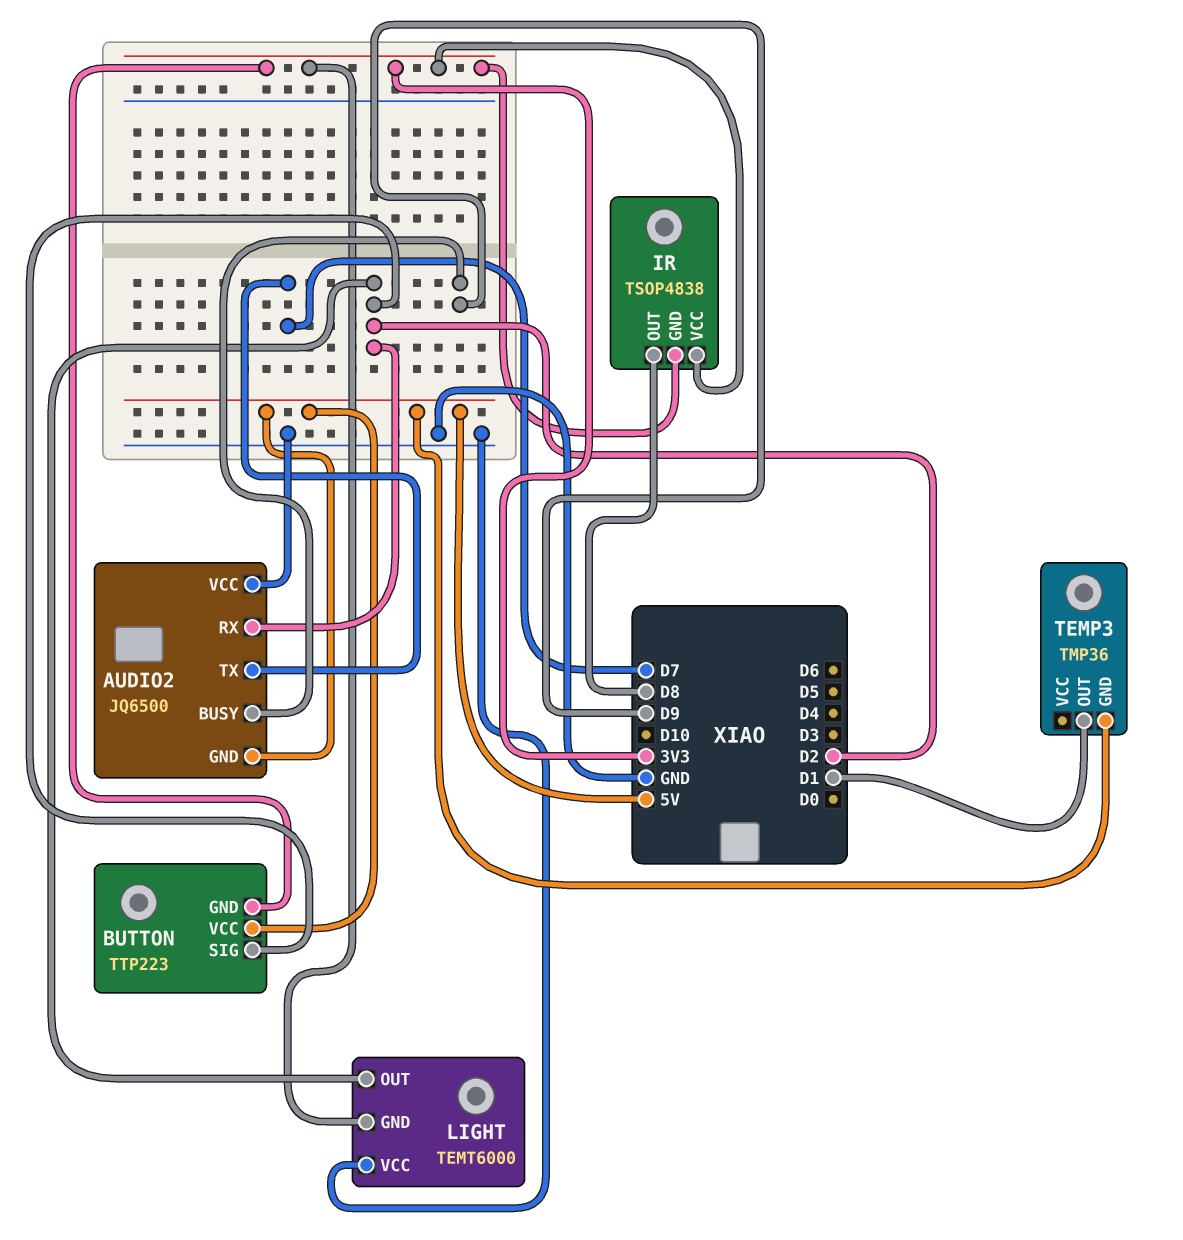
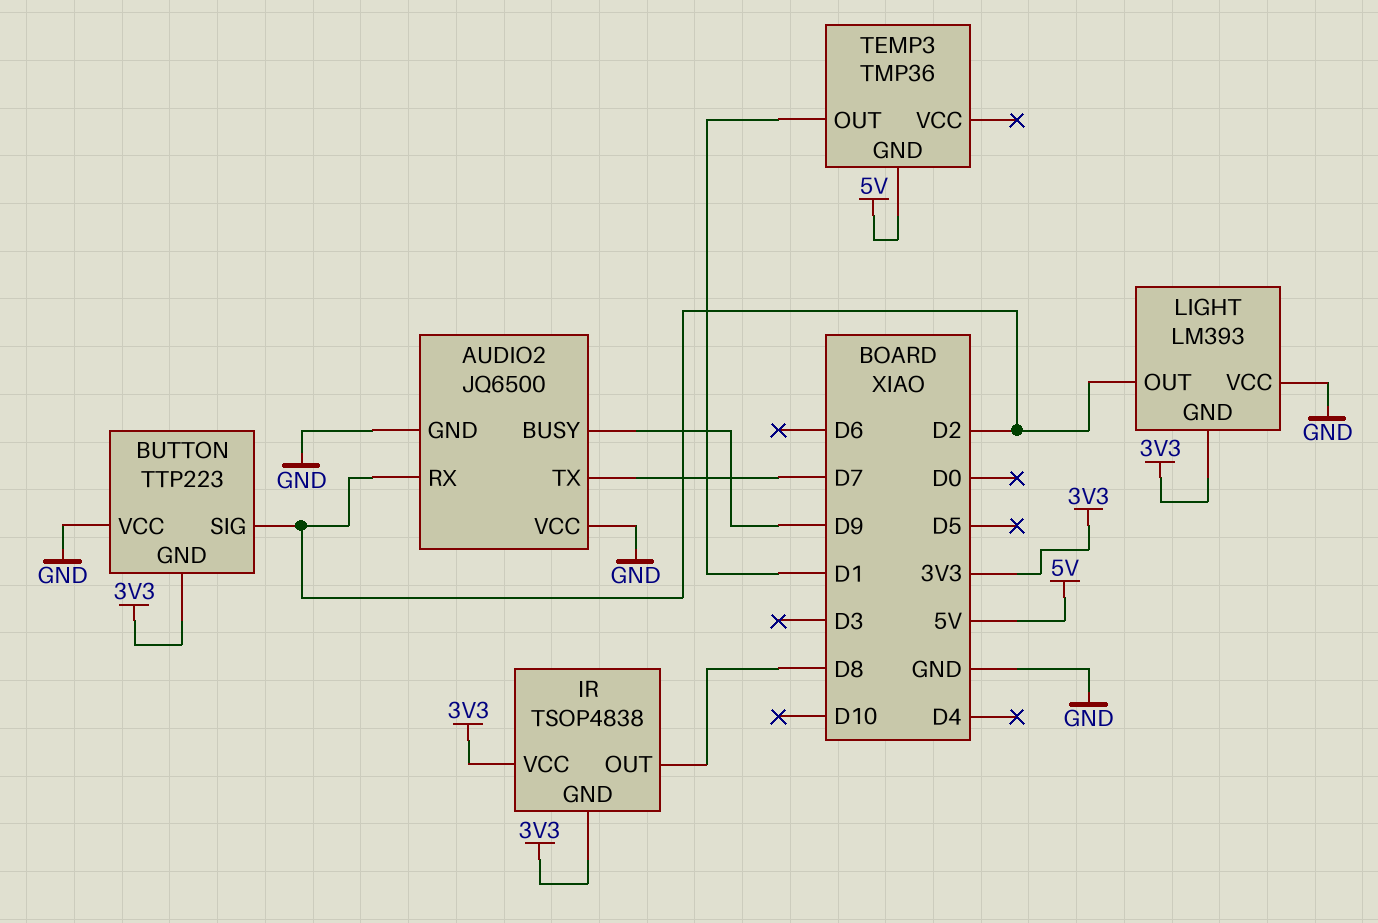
AUDIO2 pin GND: 5V -> GND
BUTTON pin VCC: 5V -> GND
LIGHT: TEMT6000 -> LM393

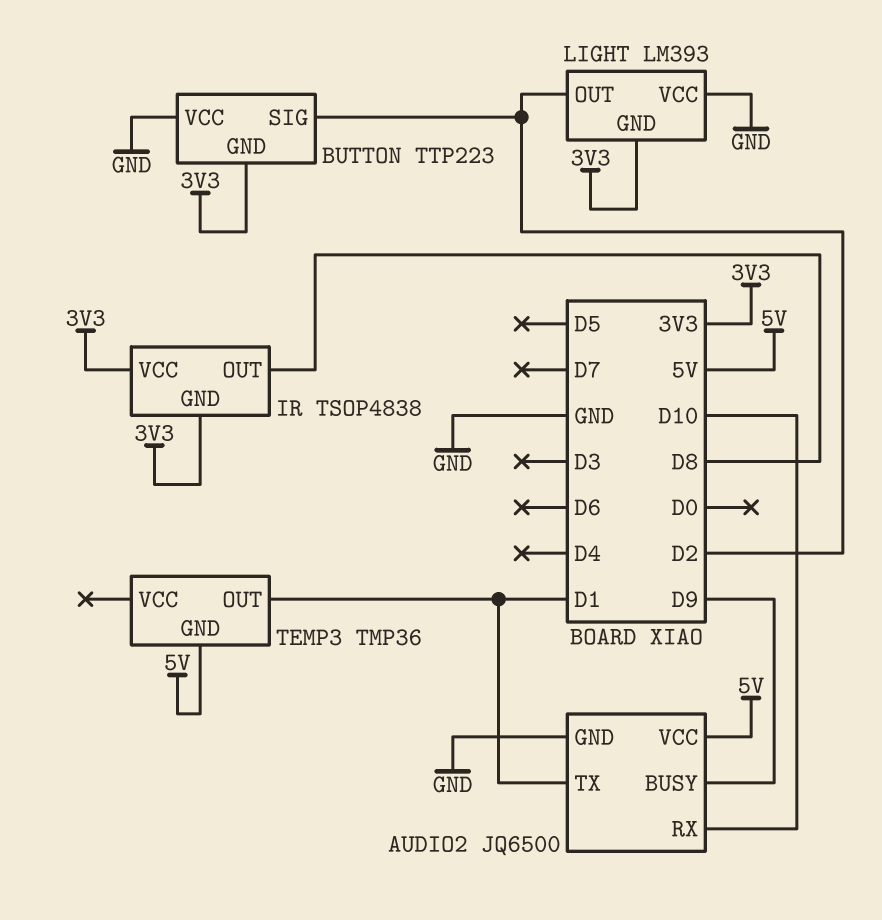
AUDIO2 pin RX: D2 -> D10
AUDIO2 pin TX: D7 -> D1
AUDIO2 pin VCC: GND -> 5V

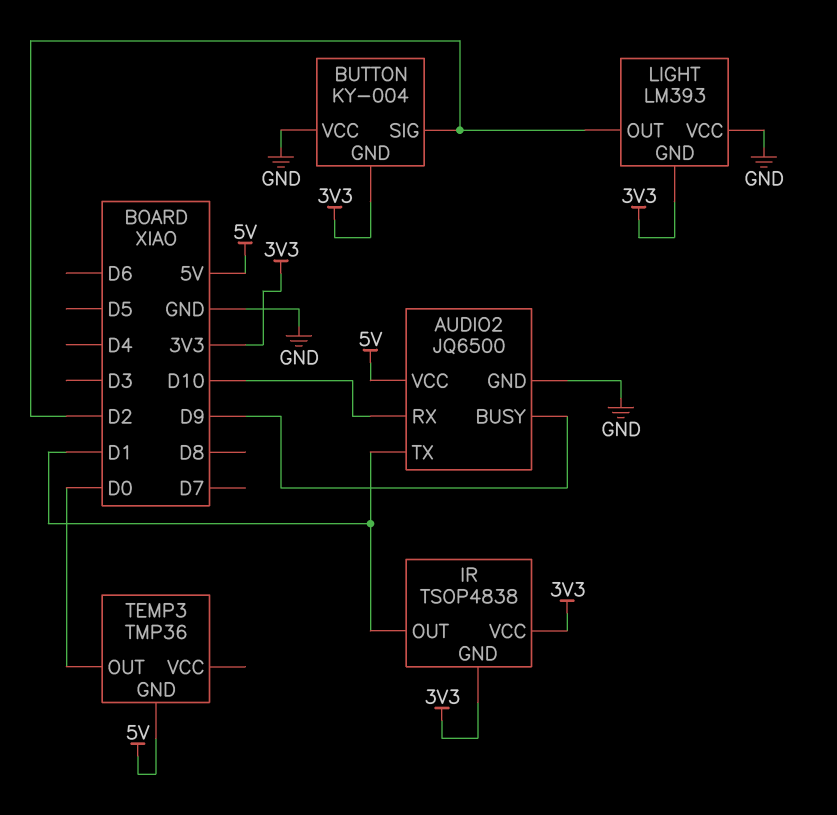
BUTTON: TTP223 -> KY-004
IR pin OUT: D8 -> D1
TEMP3 pin OUT: D1 -> D0

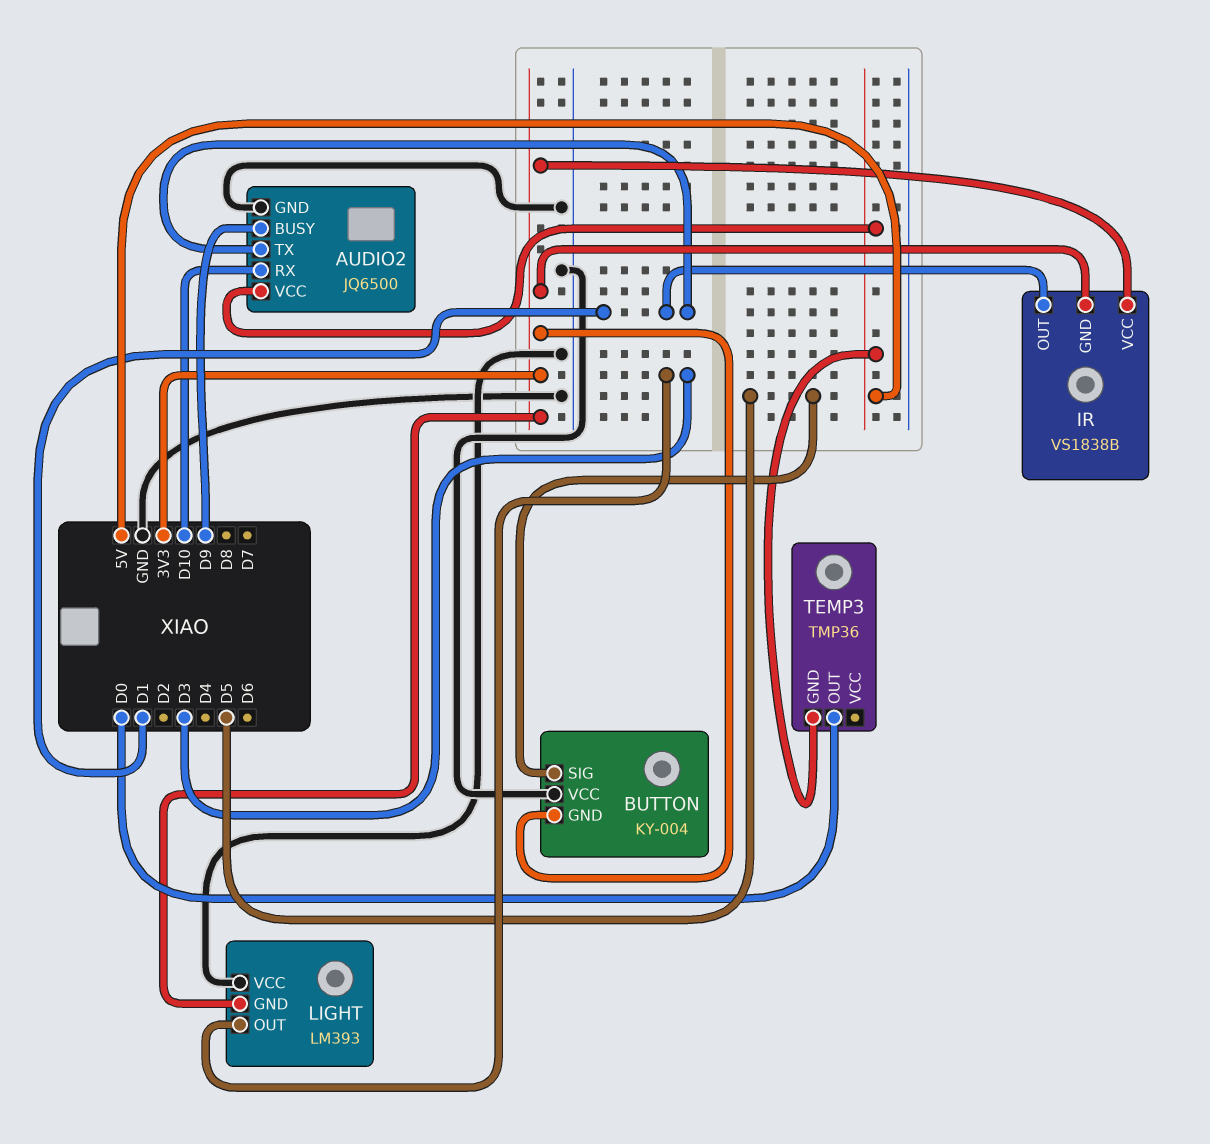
BUTTON pin SIG: D2 -> D5
IR: TSOP4838 -> VS1838B
LIGHT pin OUT: D2 -> D3

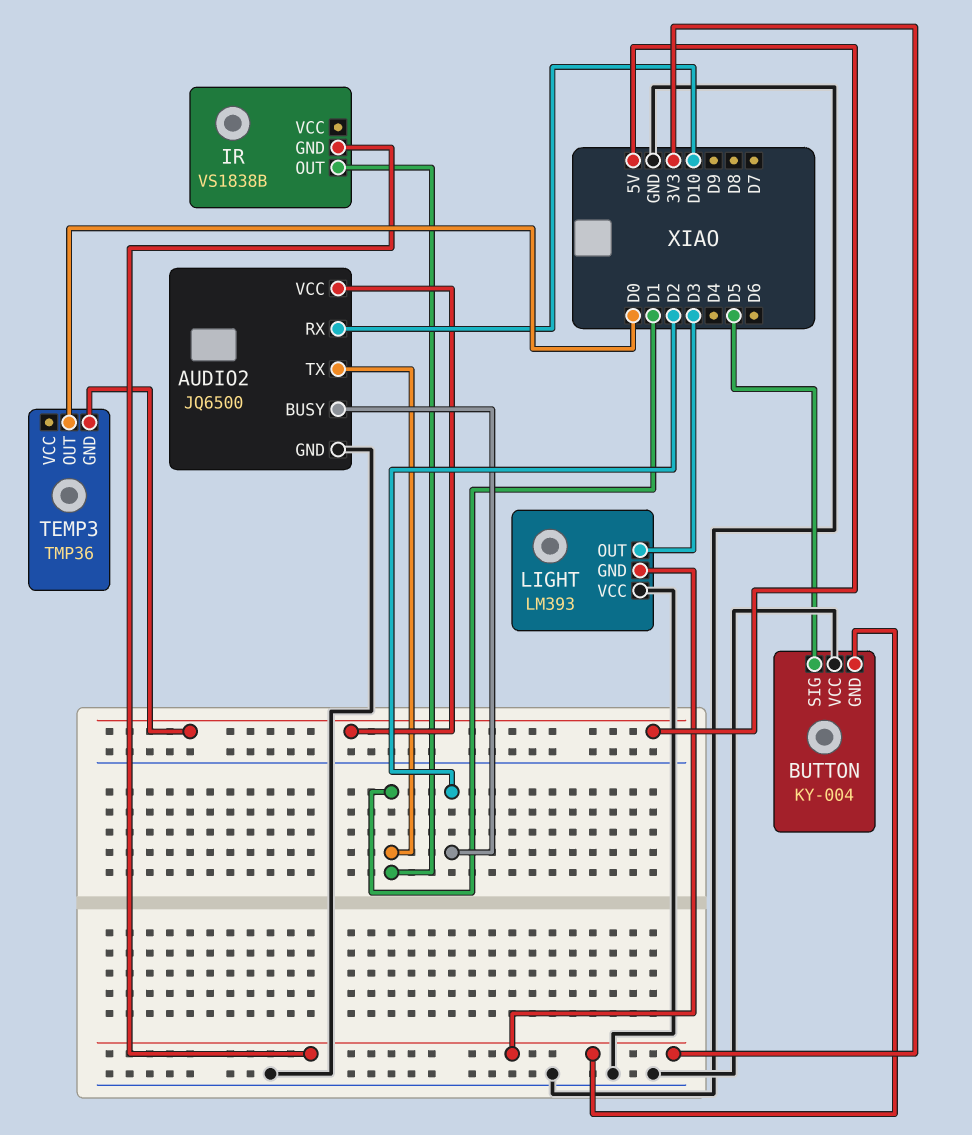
AUDIO2 pin BUSY: D9 -> D2
IR pin VCC: 3V3 -> none

